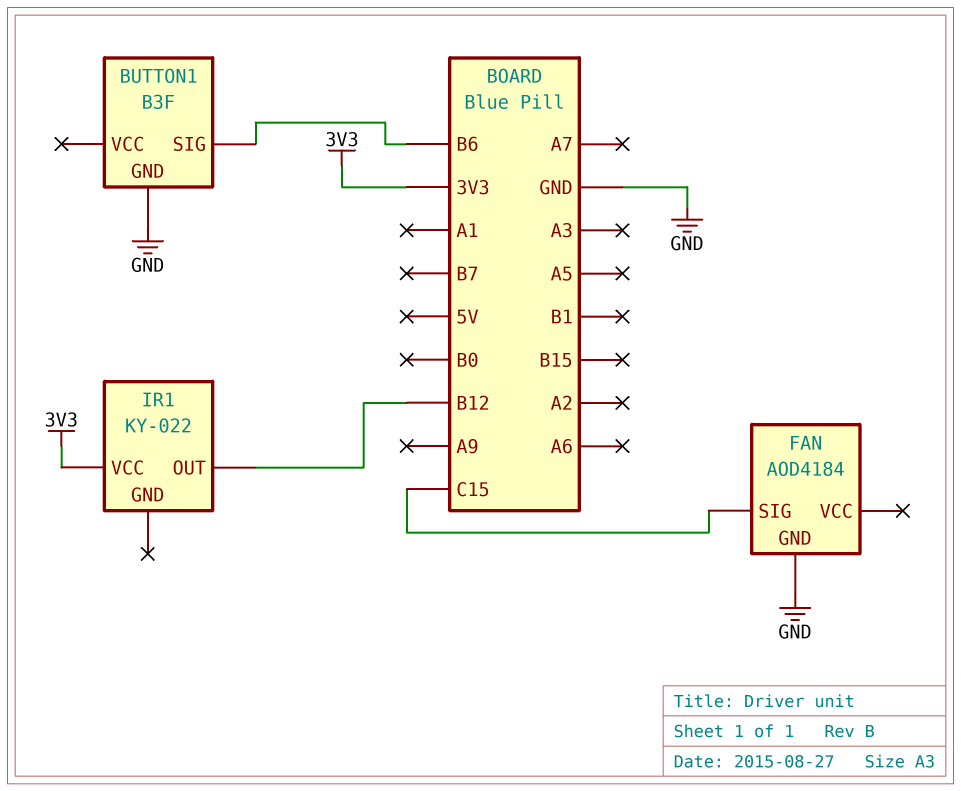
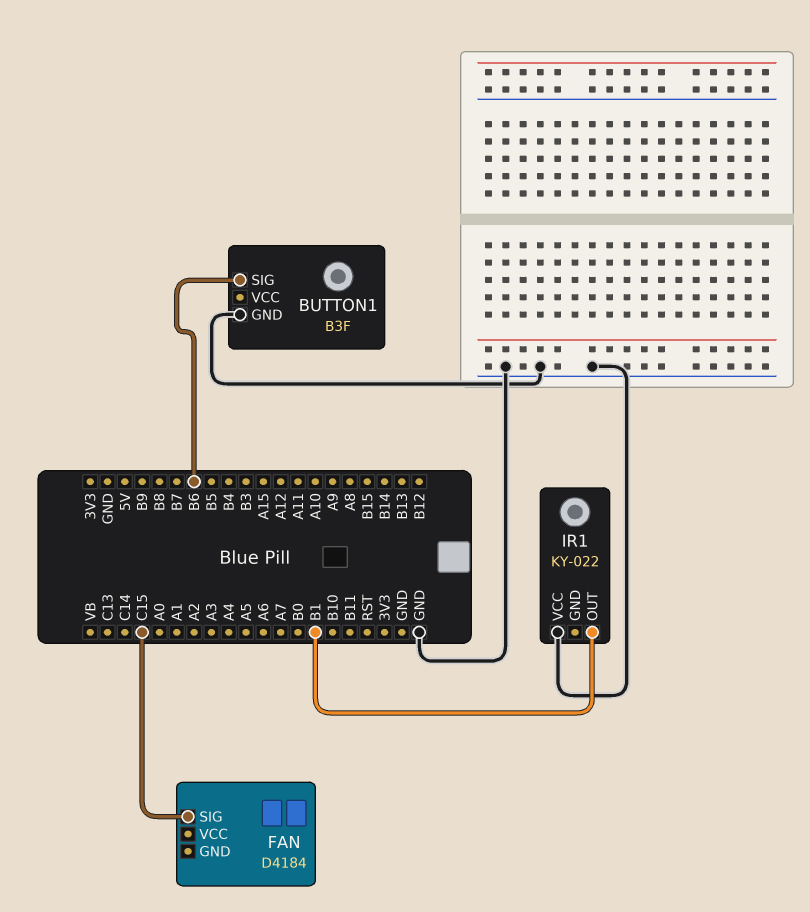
FAN: AOD4184 -> D4184
FAN pin GND: GND -> none
IR1 pin OUT: B12 -> B1
IR1 pin VCC: 3V3 -> GND

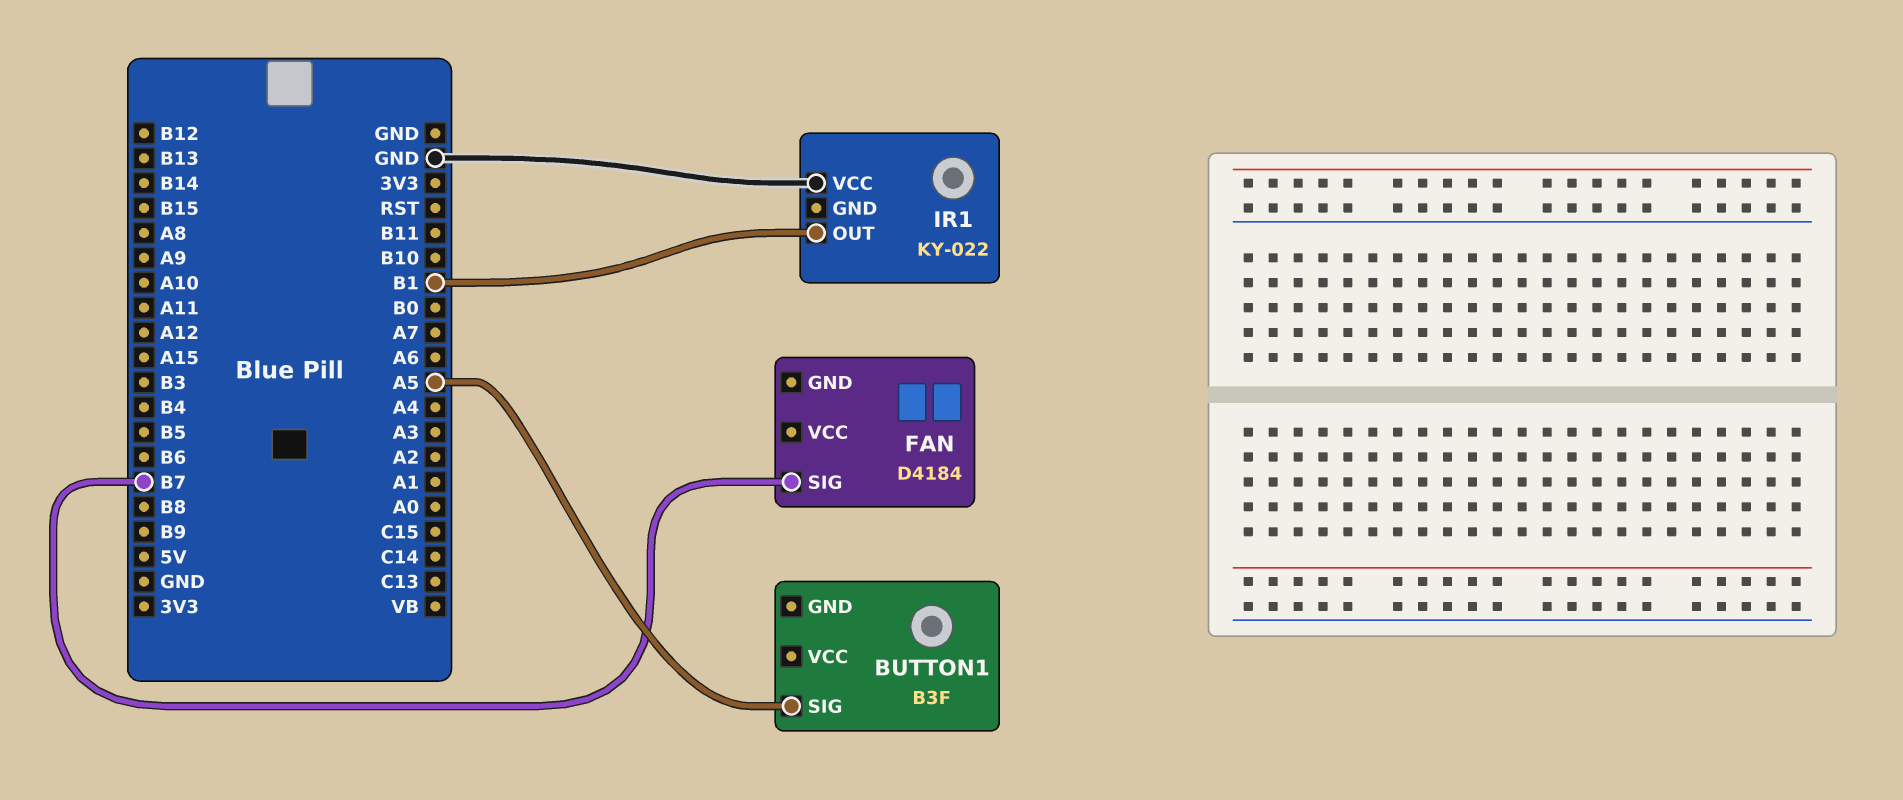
BUTTON1 pin GND: GND -> none
BUTTON1 pin SIG: B6 -> A5
FAN pin SIG: C15 -> B7

